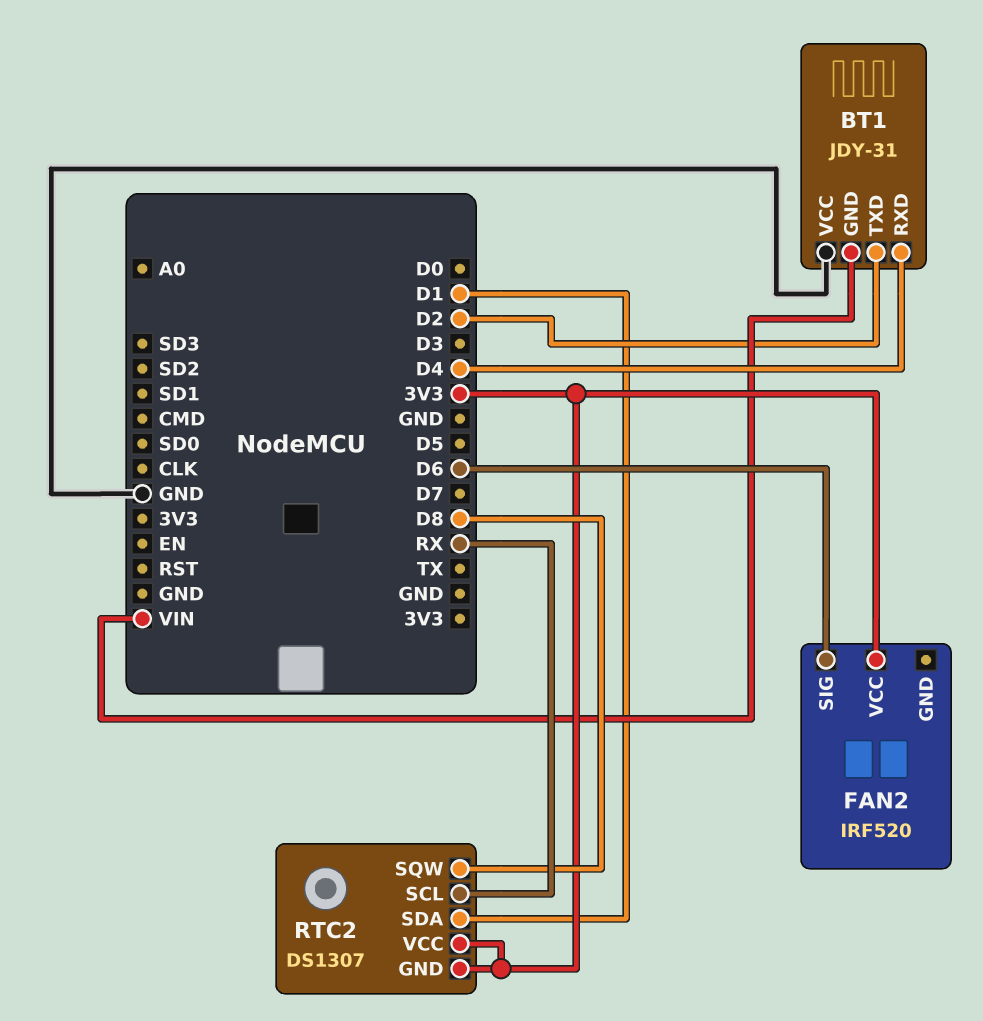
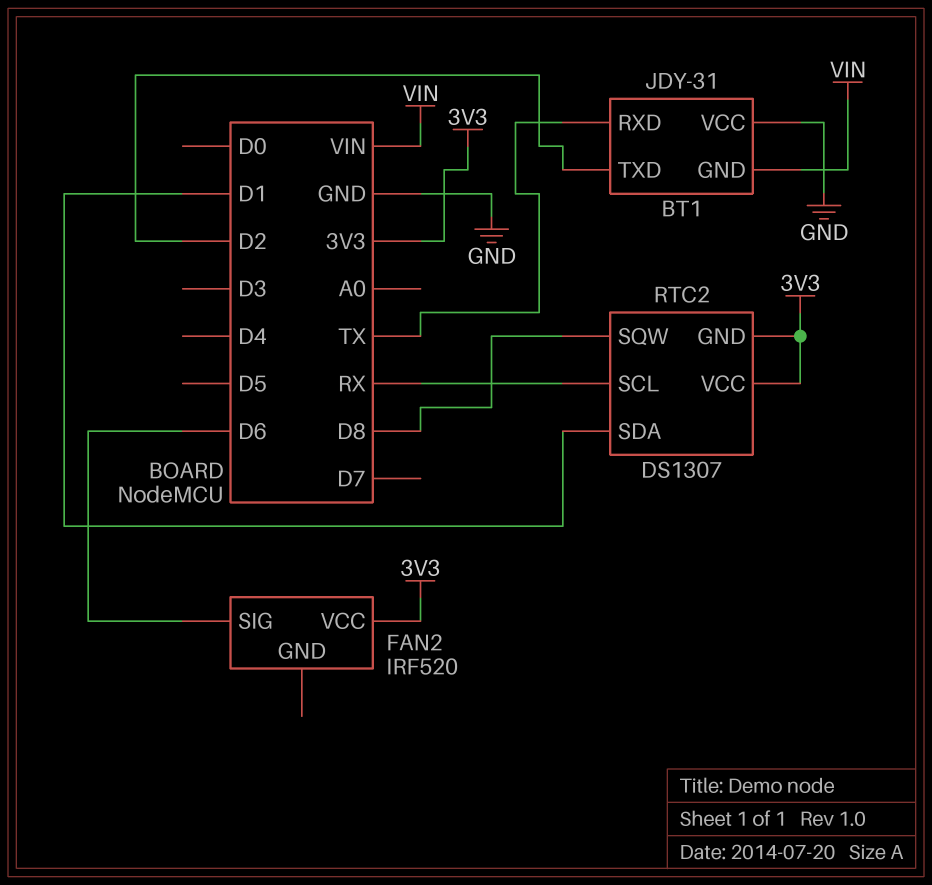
BT1 pin RXD: D4 -> TX

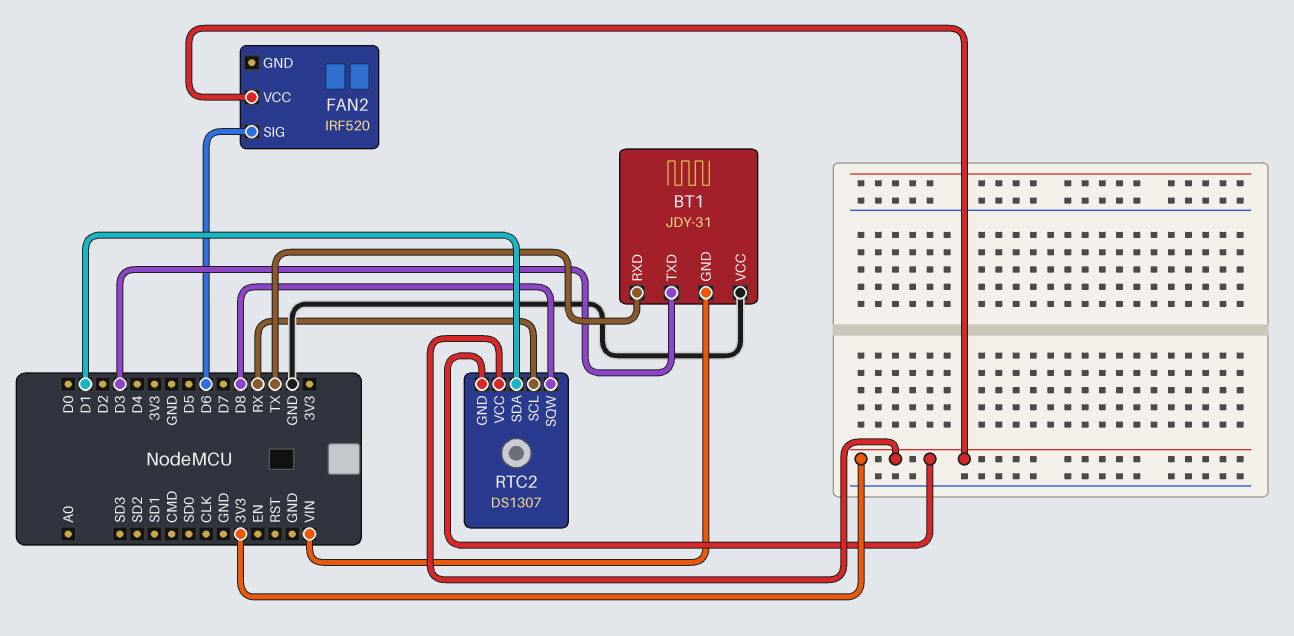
BT1 pin TXD: D2 -> D3

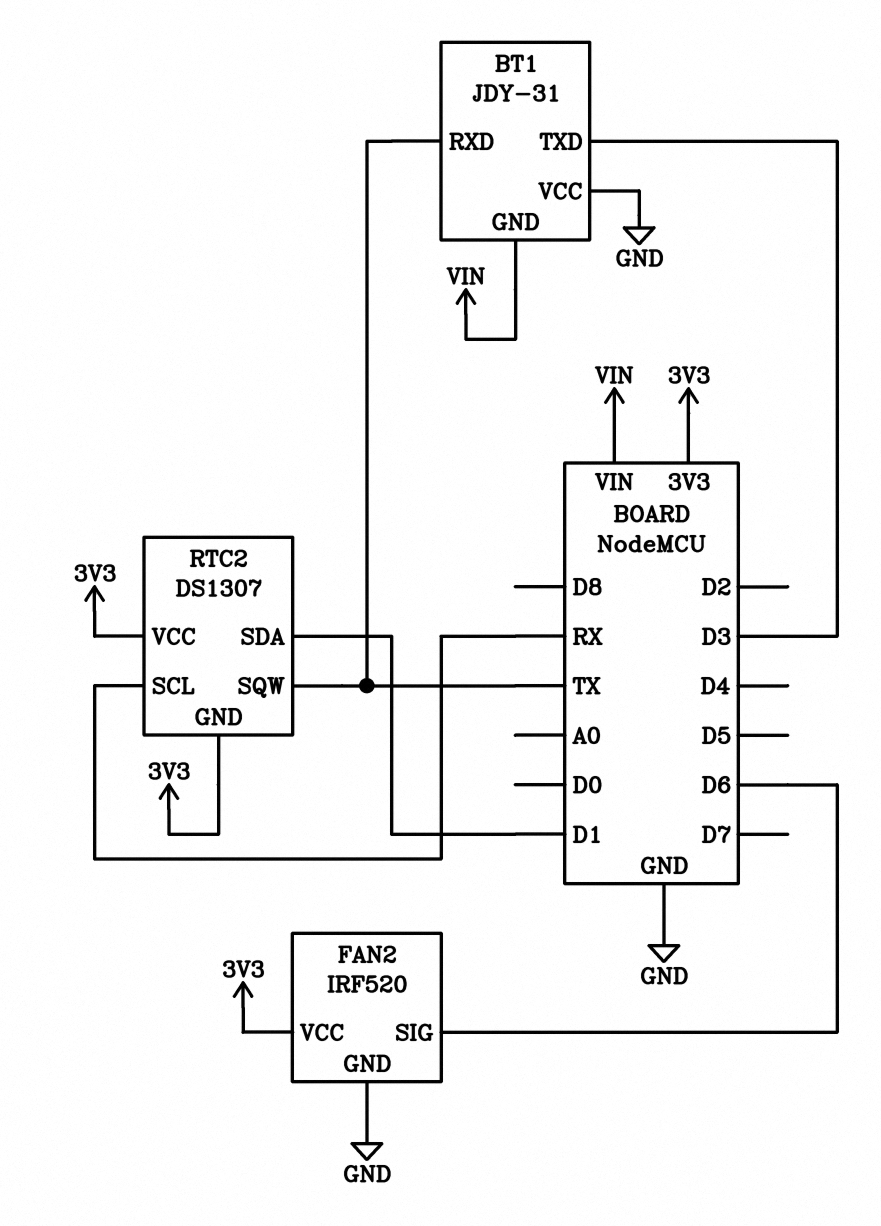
FAN2 pin GND: none -> GND
RTC2 pin SQW: D8 -> TX

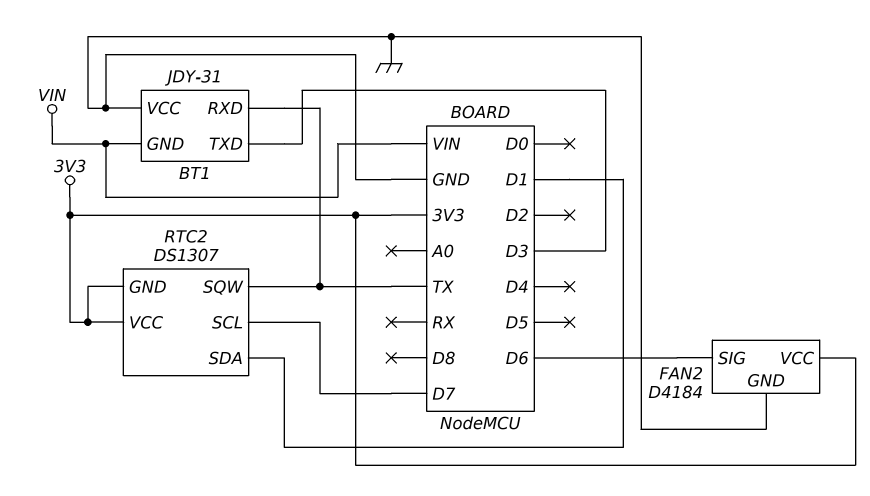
FAN2: IRF520 -> D4184
RTC2 pin SCL: RX -> D7

